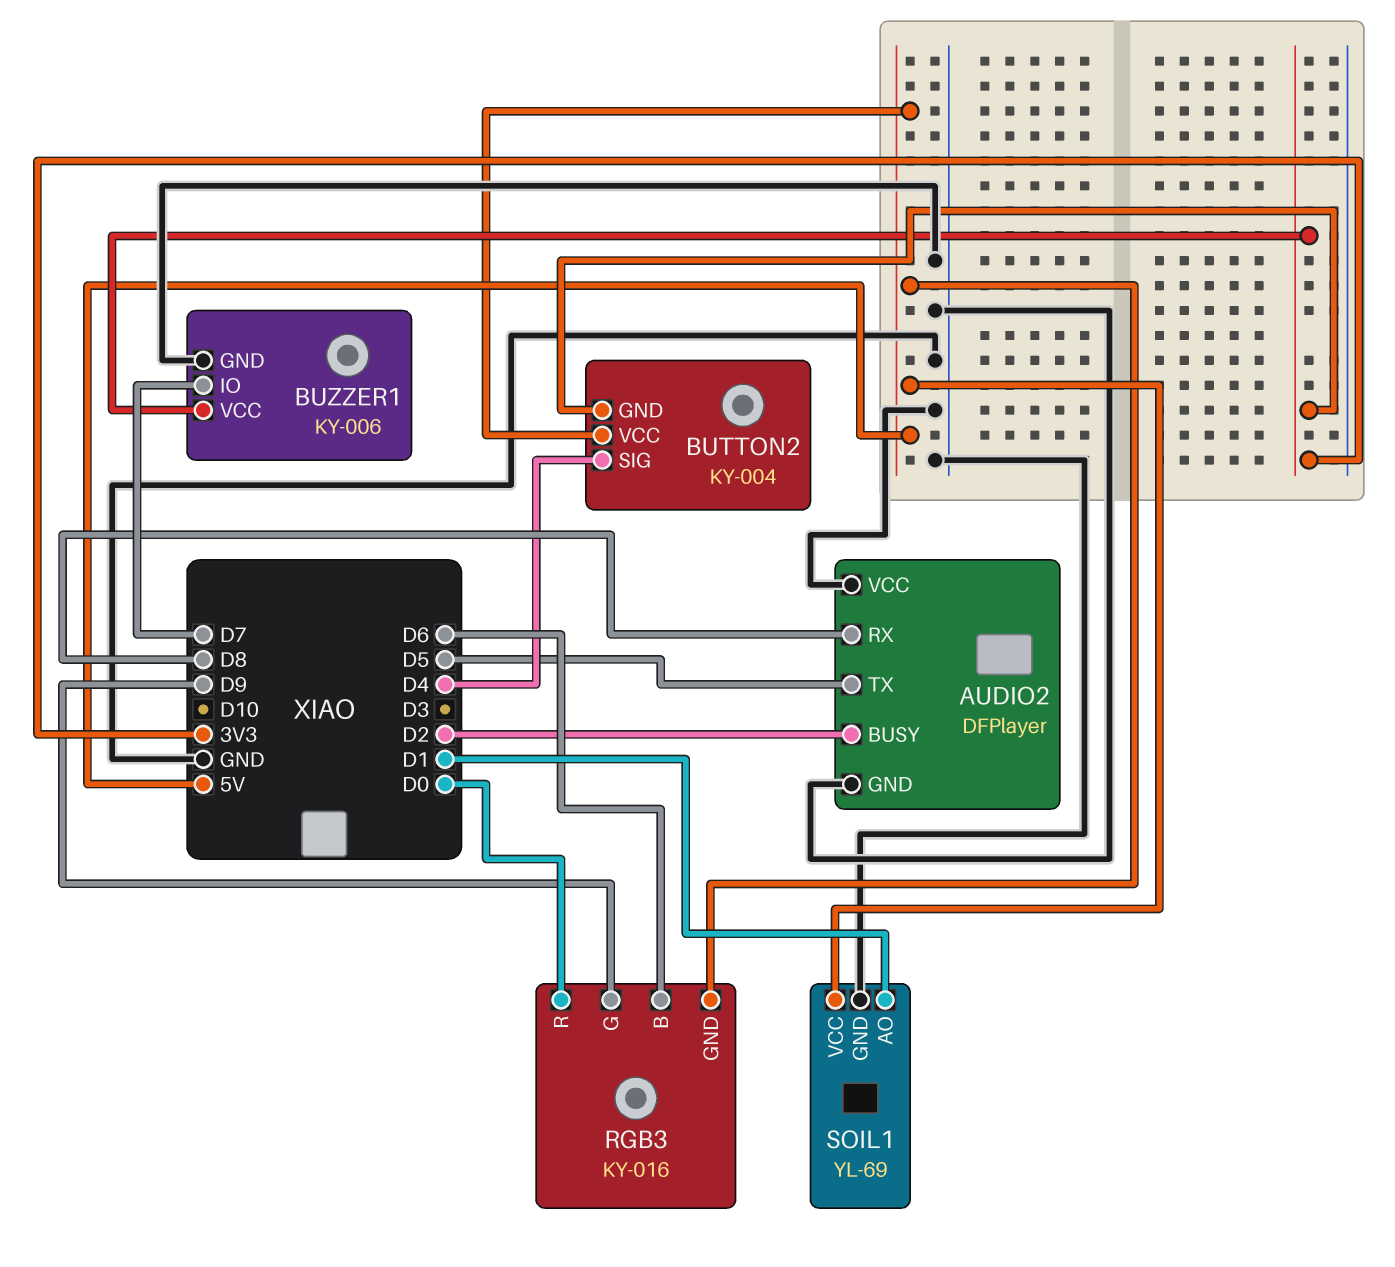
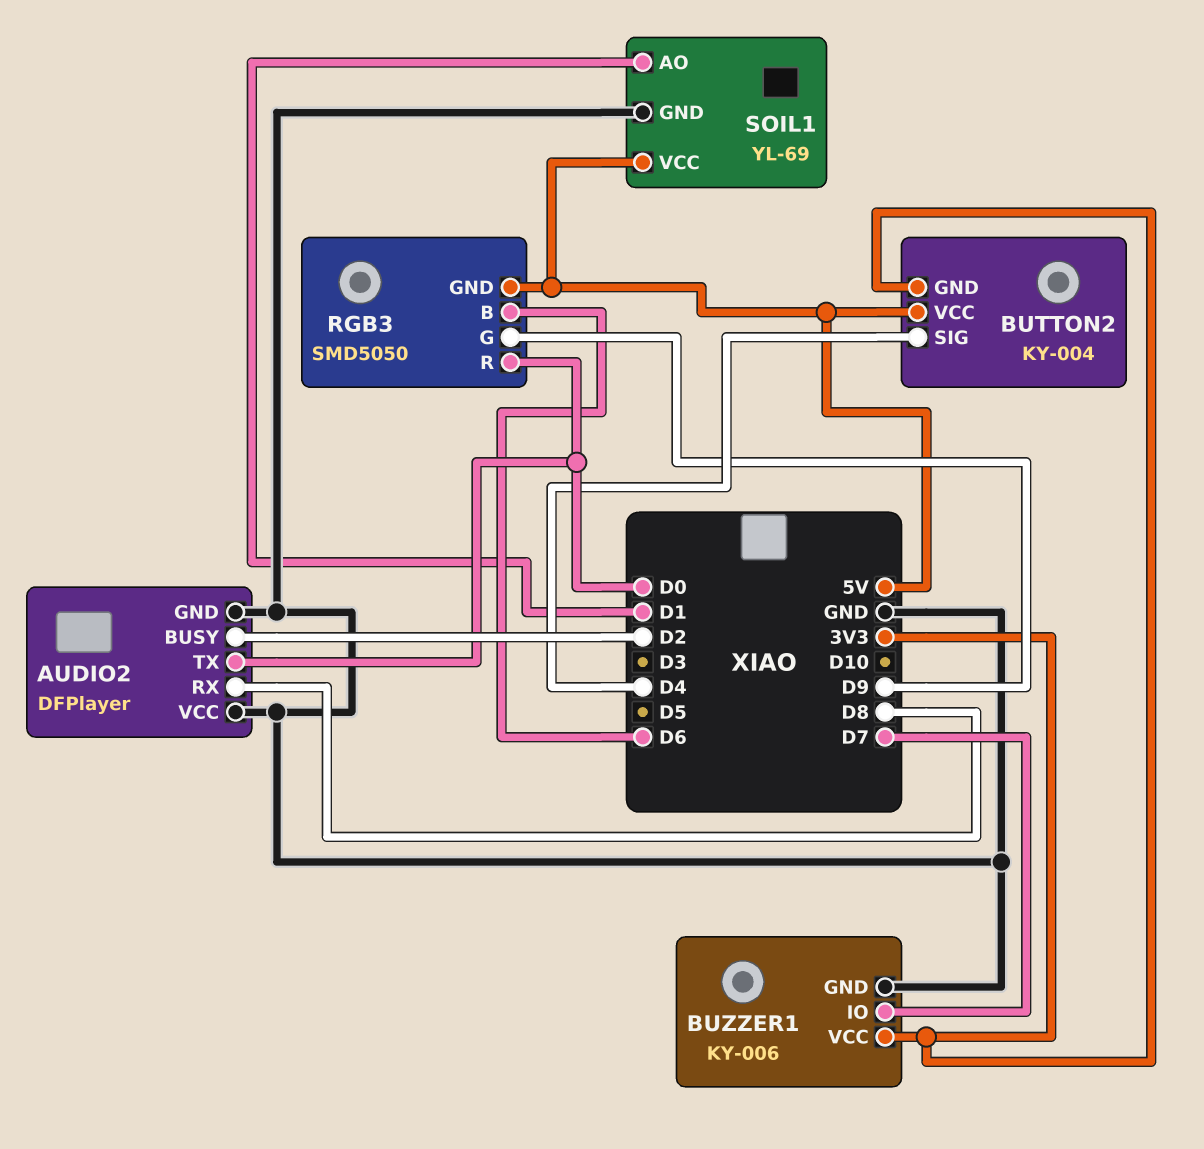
AUDIO2 pin TX: D5 -> D0
RGB3: KY-016 -> SMD5050

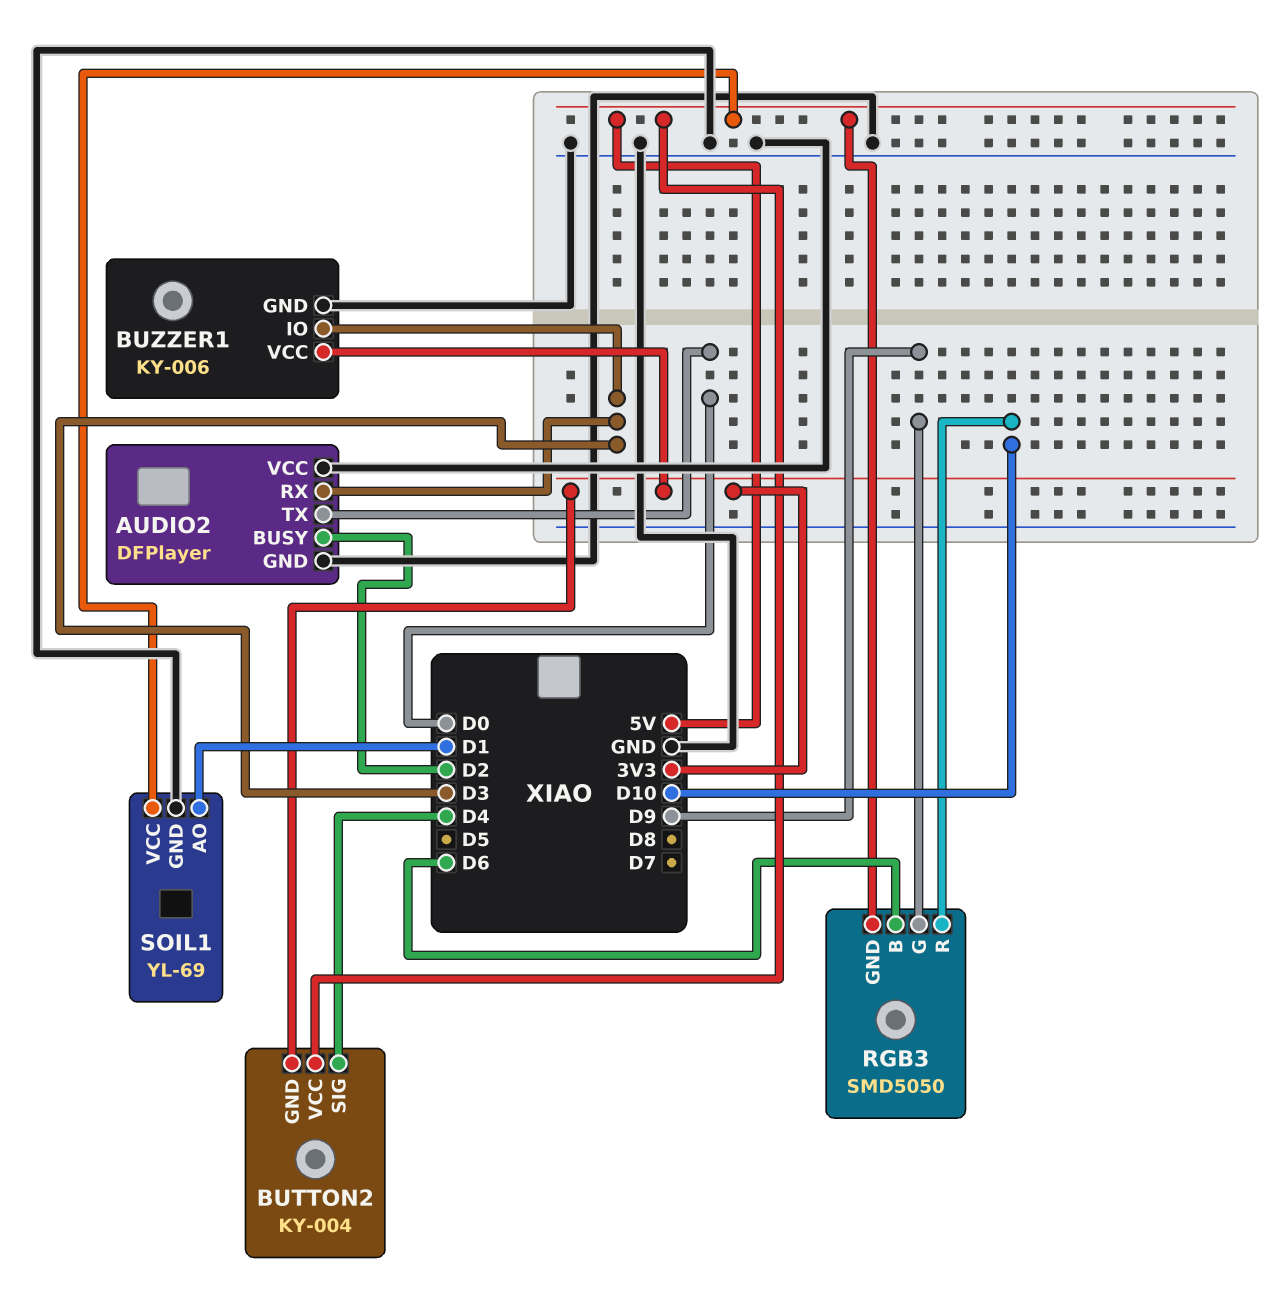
AUDIO2 pin RX: D8 -> D3
BUZZER1 pin IO: D7 -> D3
RGB3 pin R: D0 -> D10

